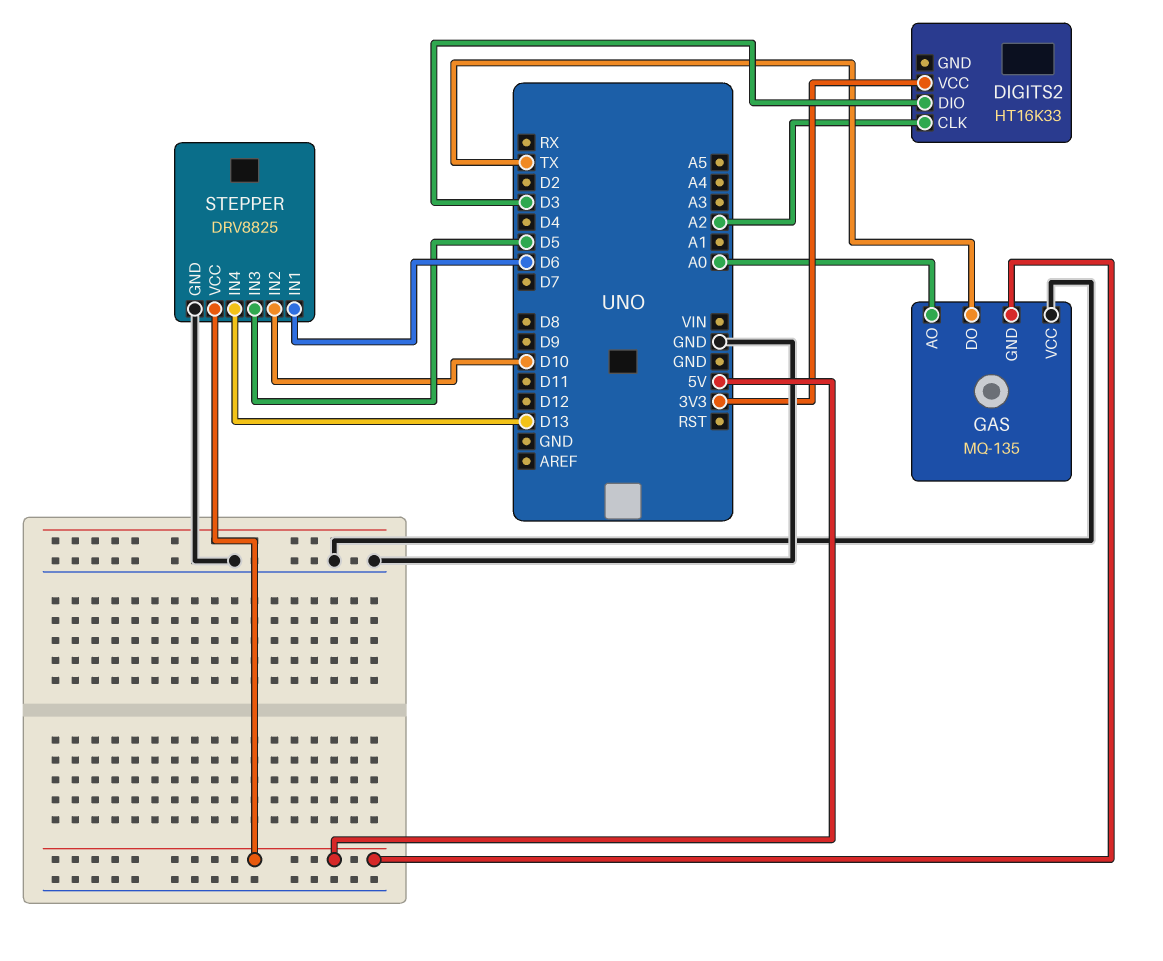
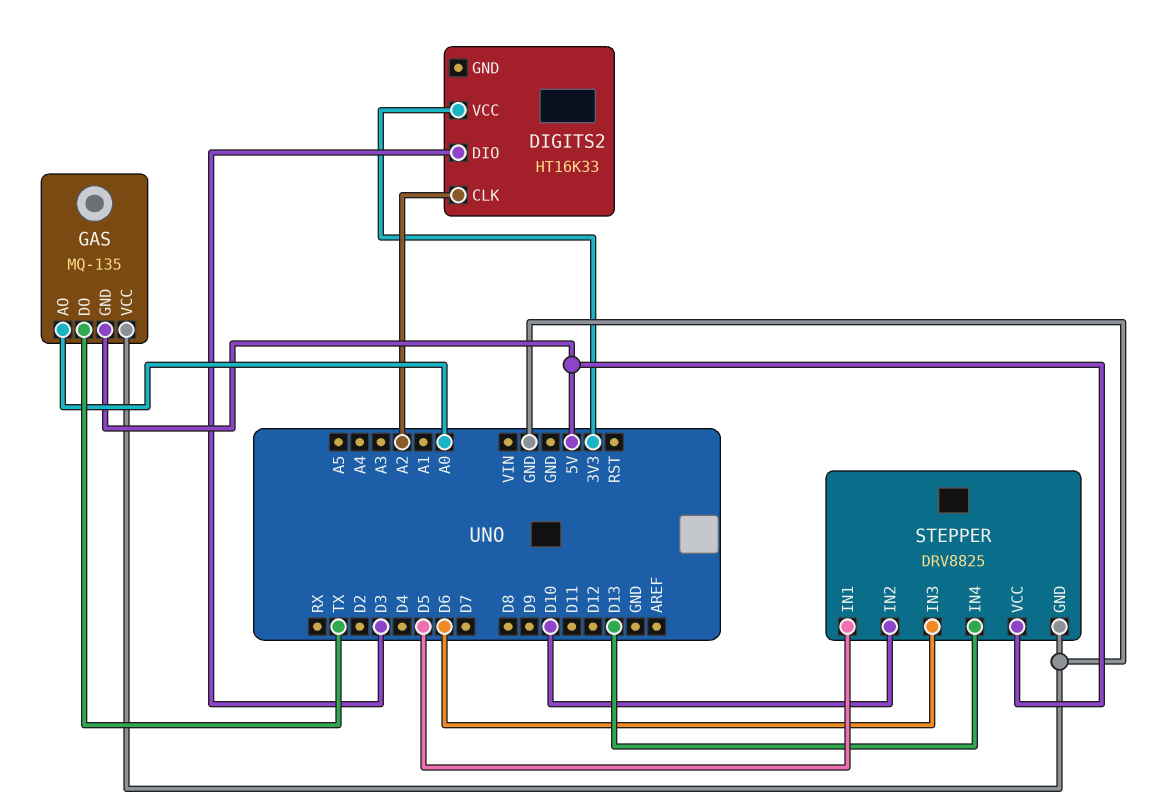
STEPPER pin IN1: D6 -> D5
STEPPER pin IN3: D5 -> D6

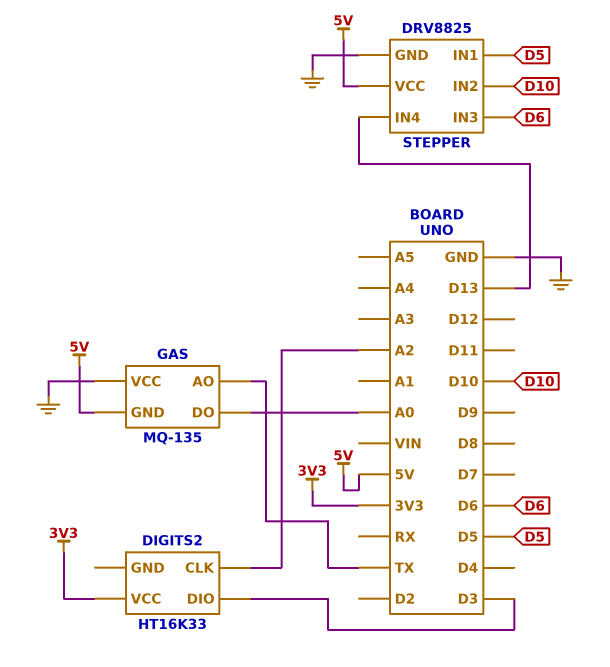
GAS pin AO: A0 -> TX
GAS pin DO: TX -> A0

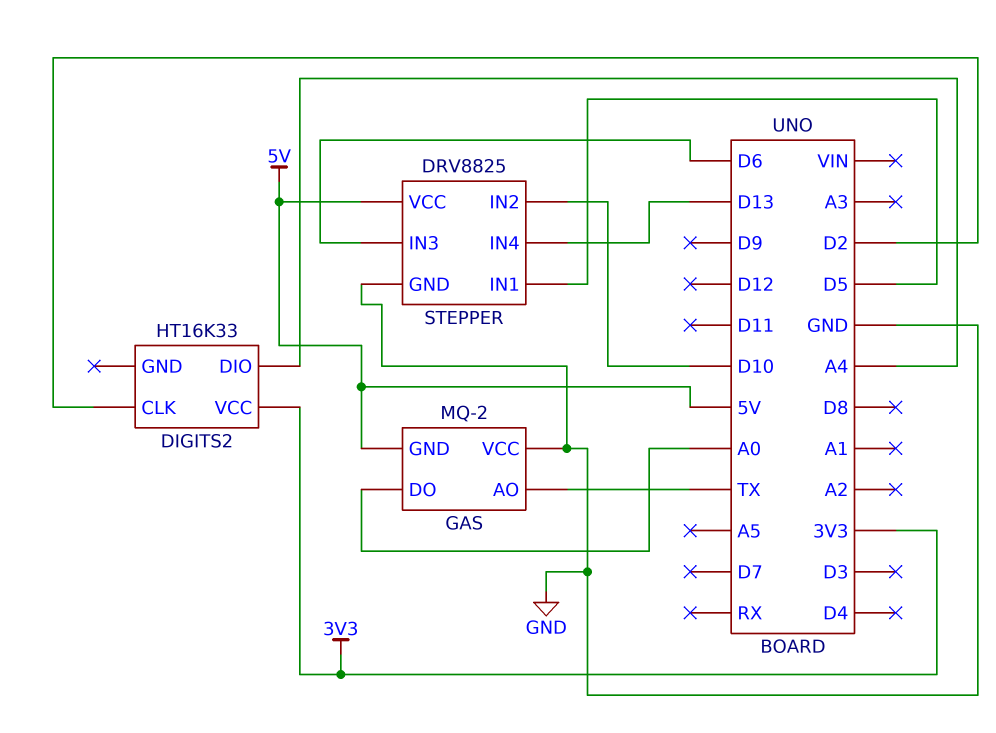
DIGITS2 pin CLK: A2 -> D2
DIGITS2 pin DIO: D3 -> A4
GAS: MQ-135 -> MQ-2

